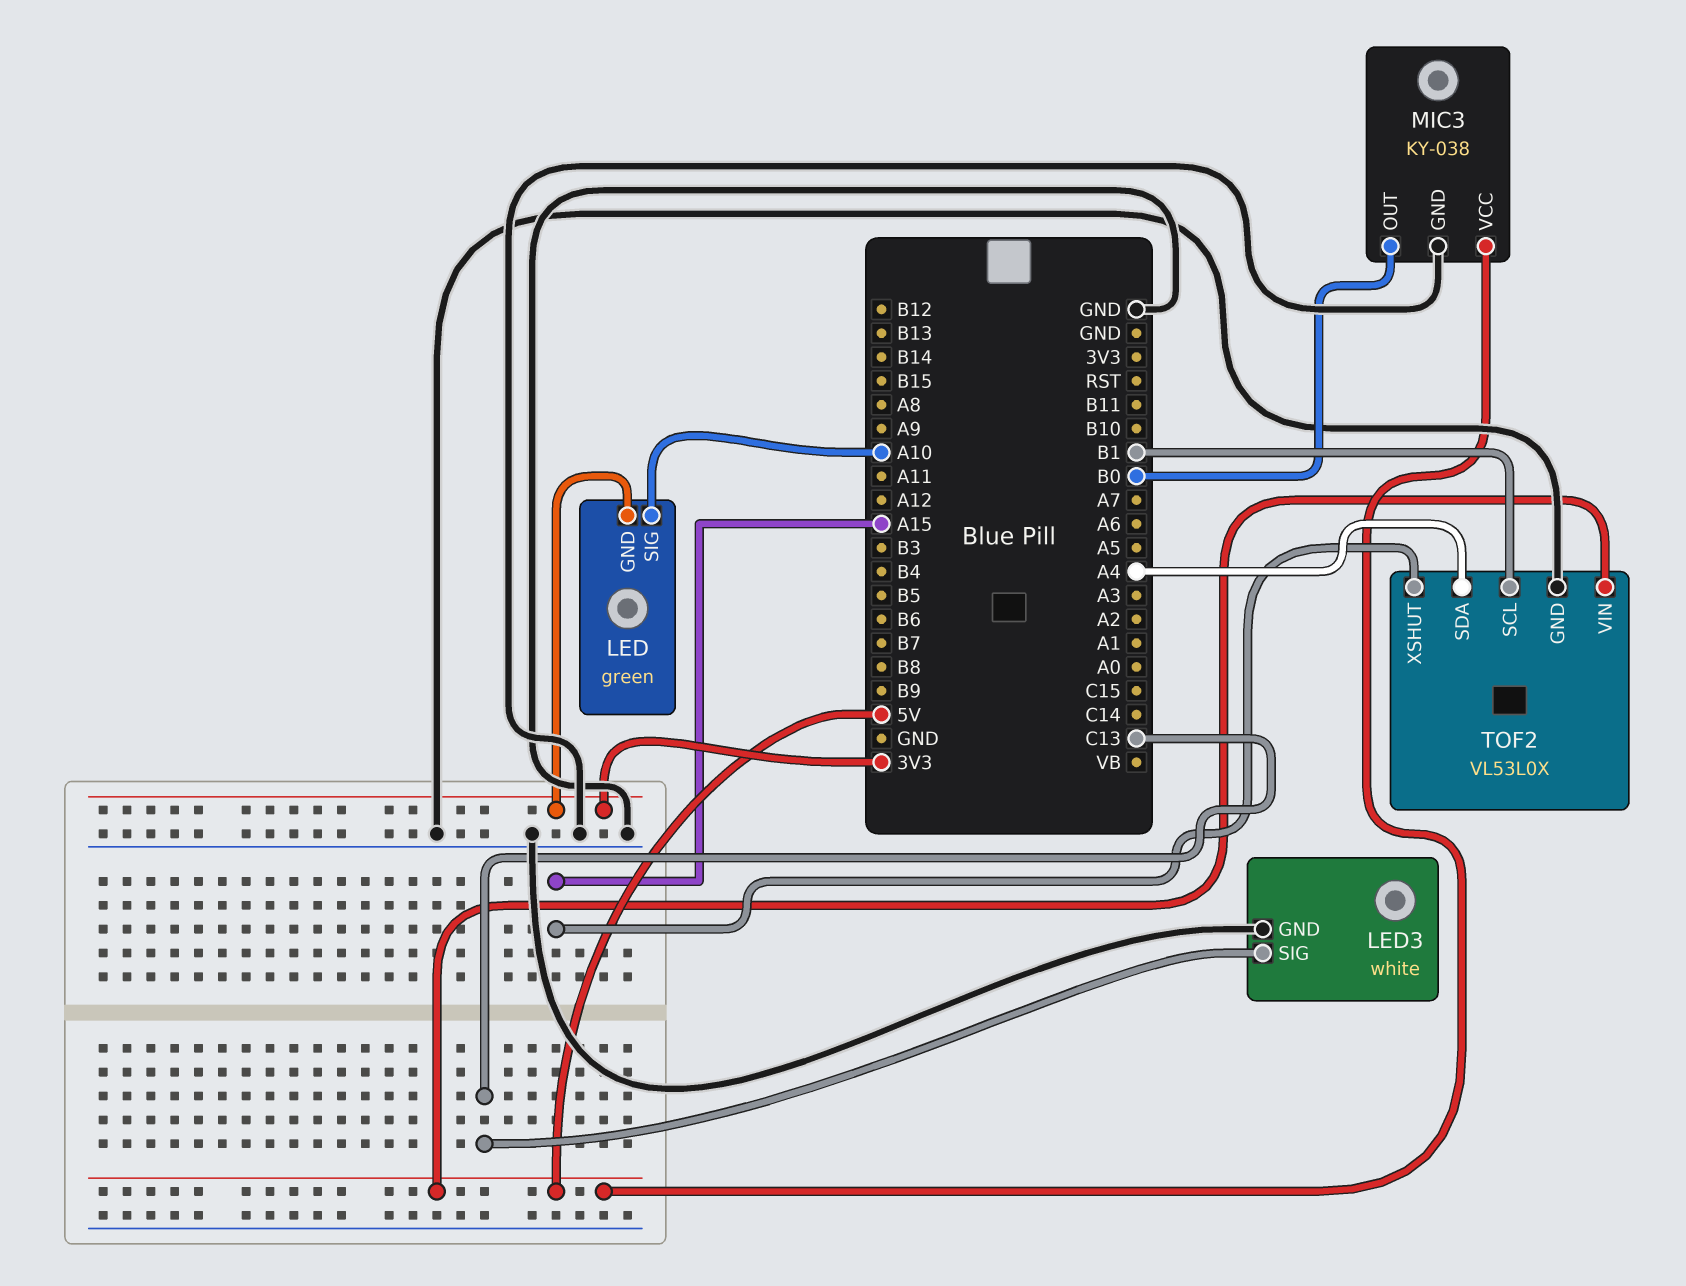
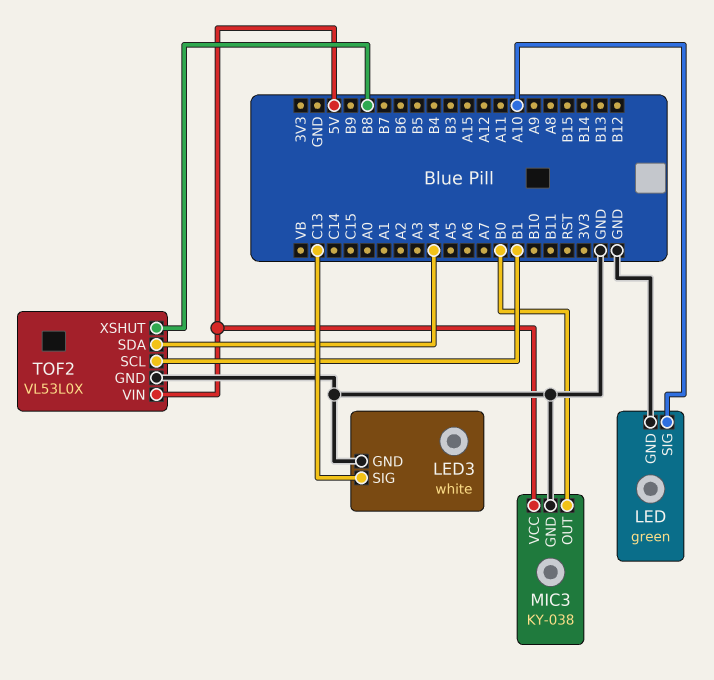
LED pin GND: 3V3 -> GND
TOF2 pin XSHUT: A15 -> B8

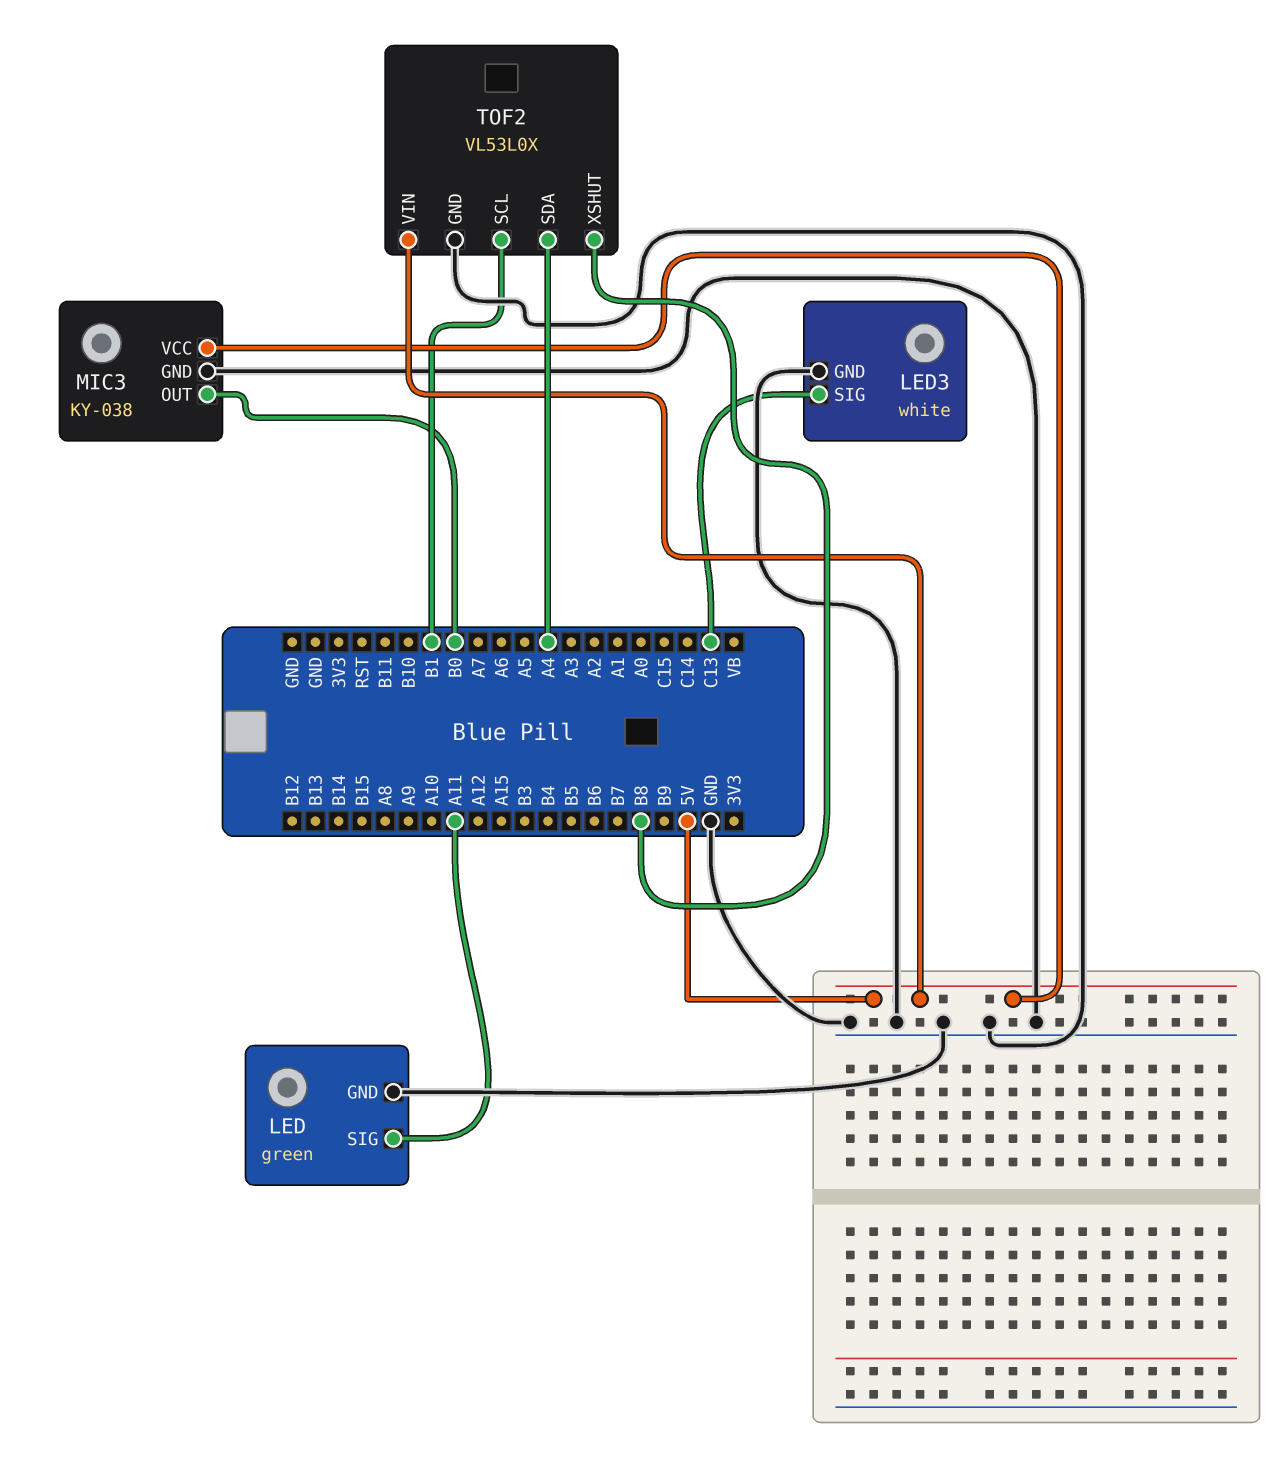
LED pin SIG: A10 -> A11

